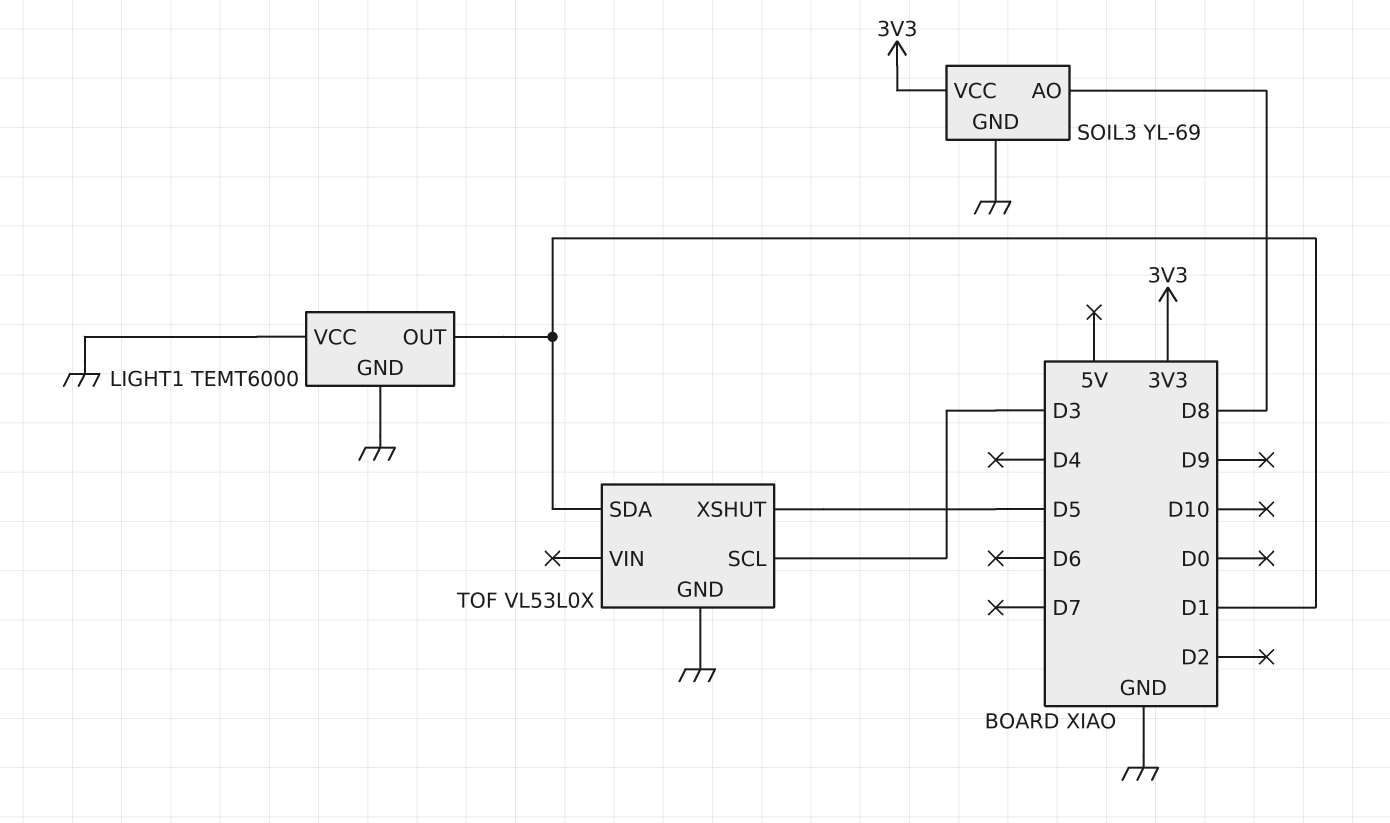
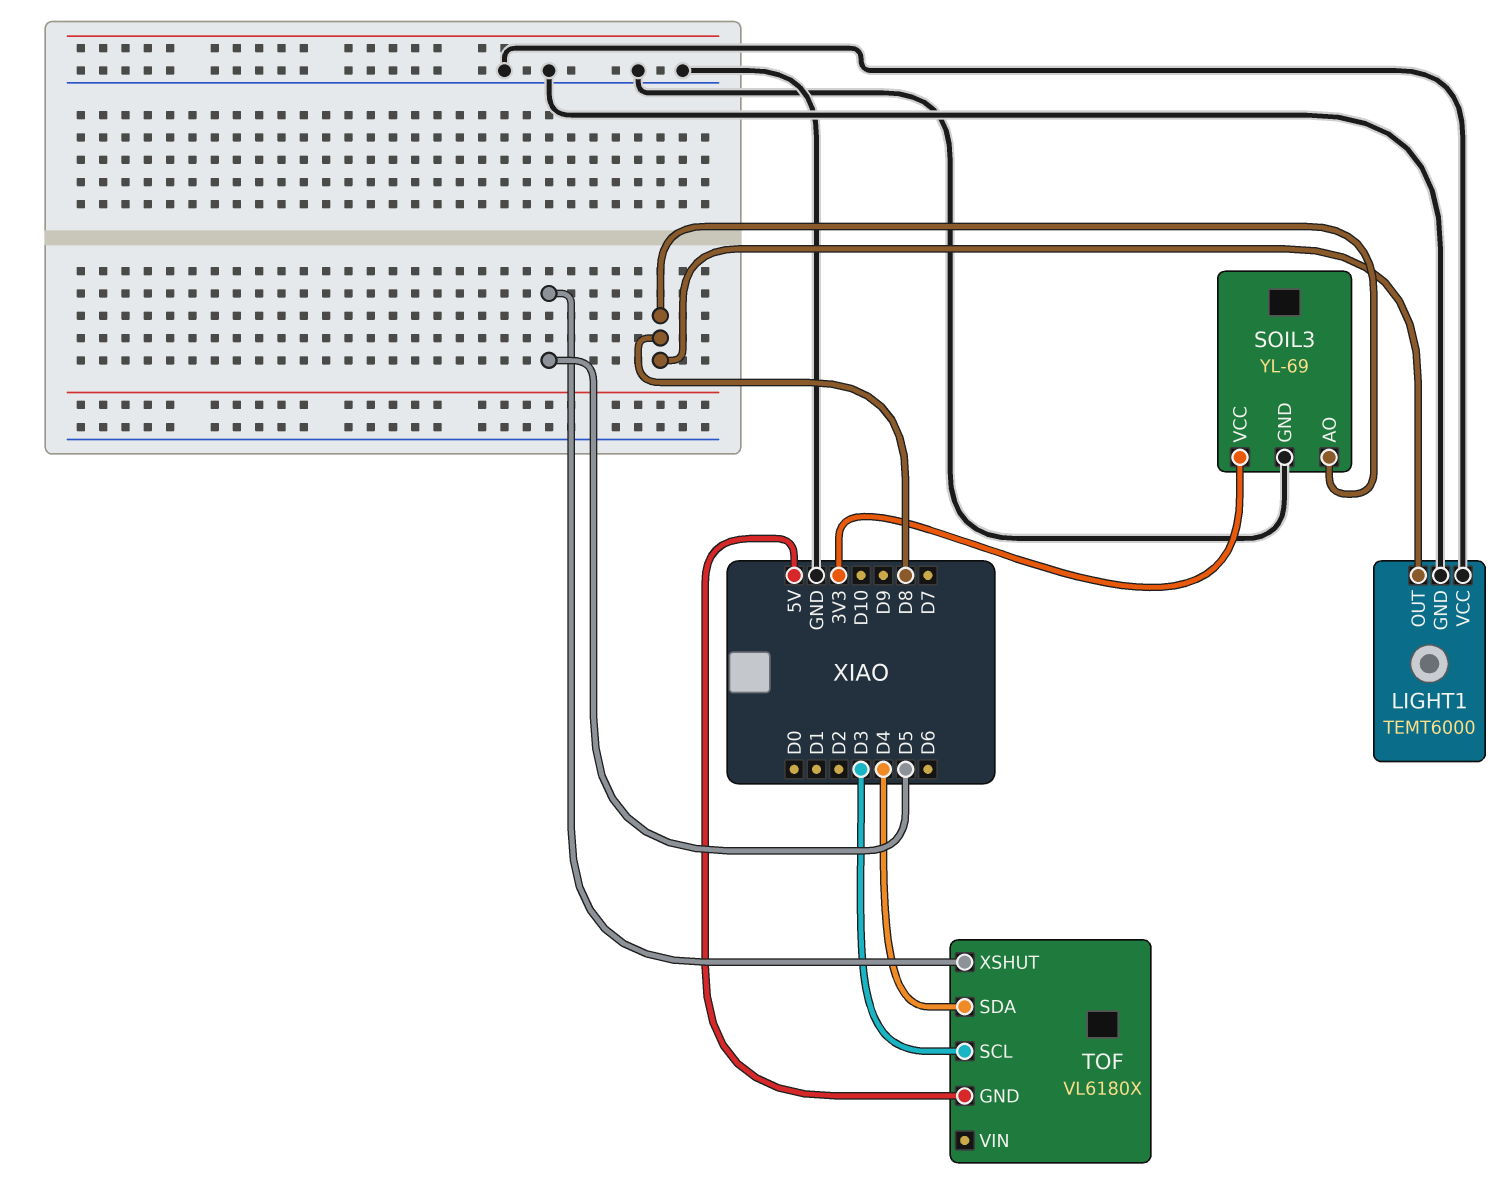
LIGHT1 pin OUT: D1 -> D8
TOF: VL53L0X -> VL6180X
TOF pin GND: GND -> 5V
TOF pin SDA: D1 -> D4

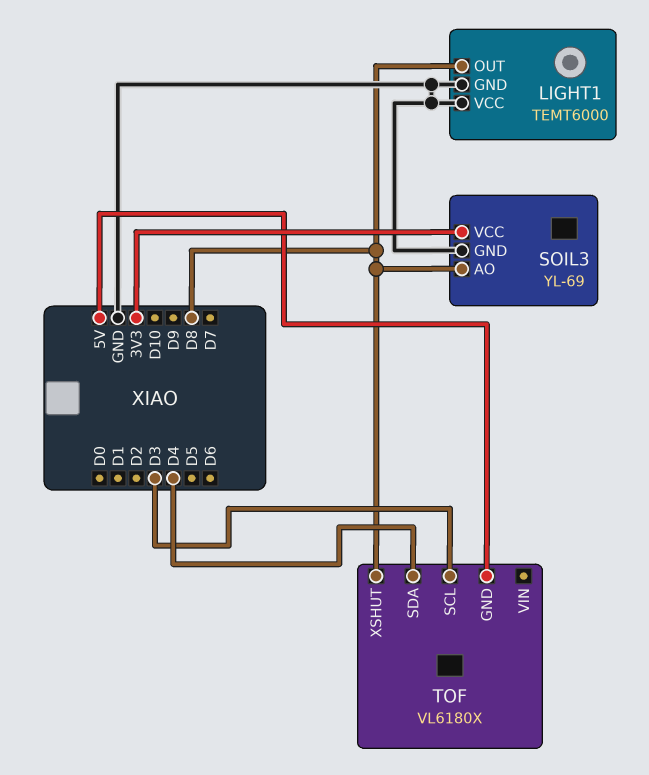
TOF pin XSHUT: D5 -> D8

